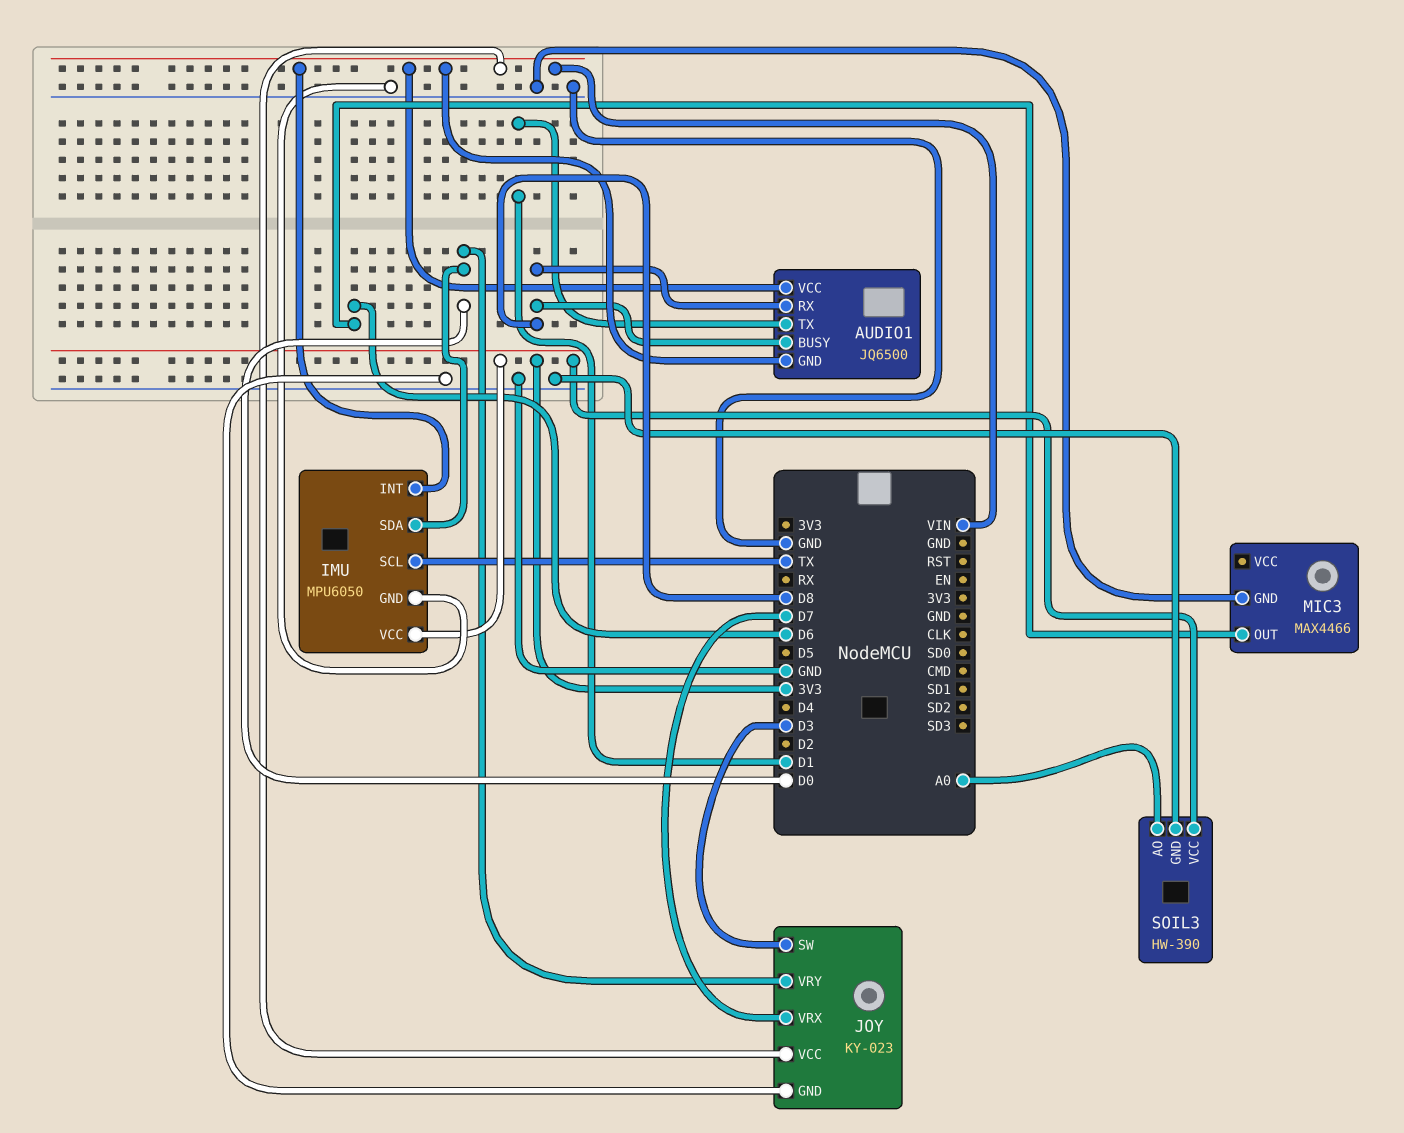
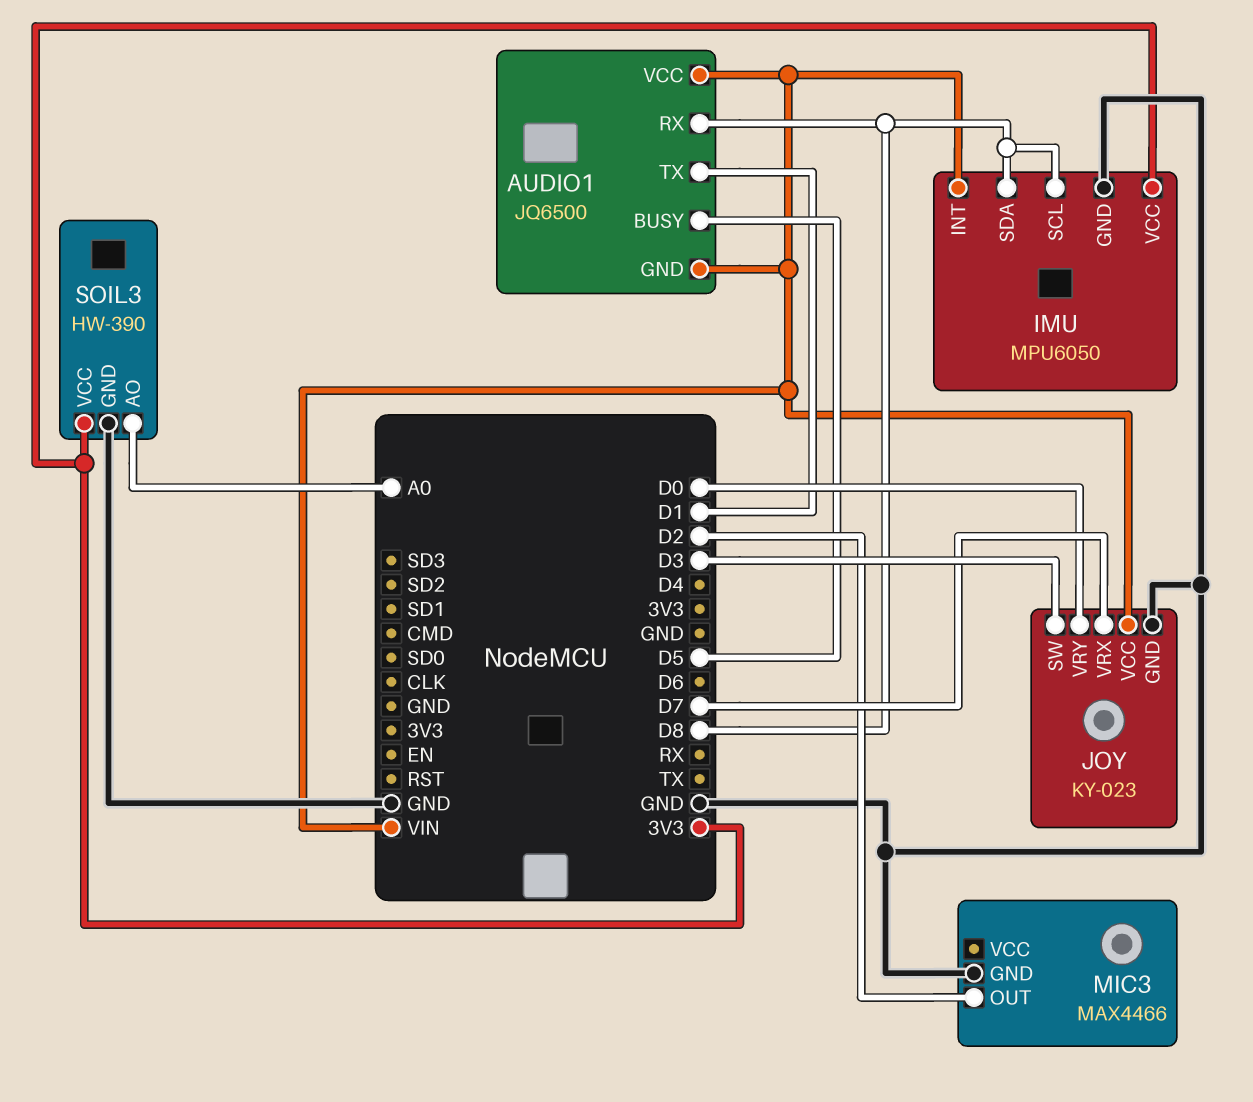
AUDIO1 pin BUSY: D8 -> D5
IMU pin SCL: TX -> D8
IMU pin SDA: D0 -> D8
MIC3 pin OUT: D6 -> D2

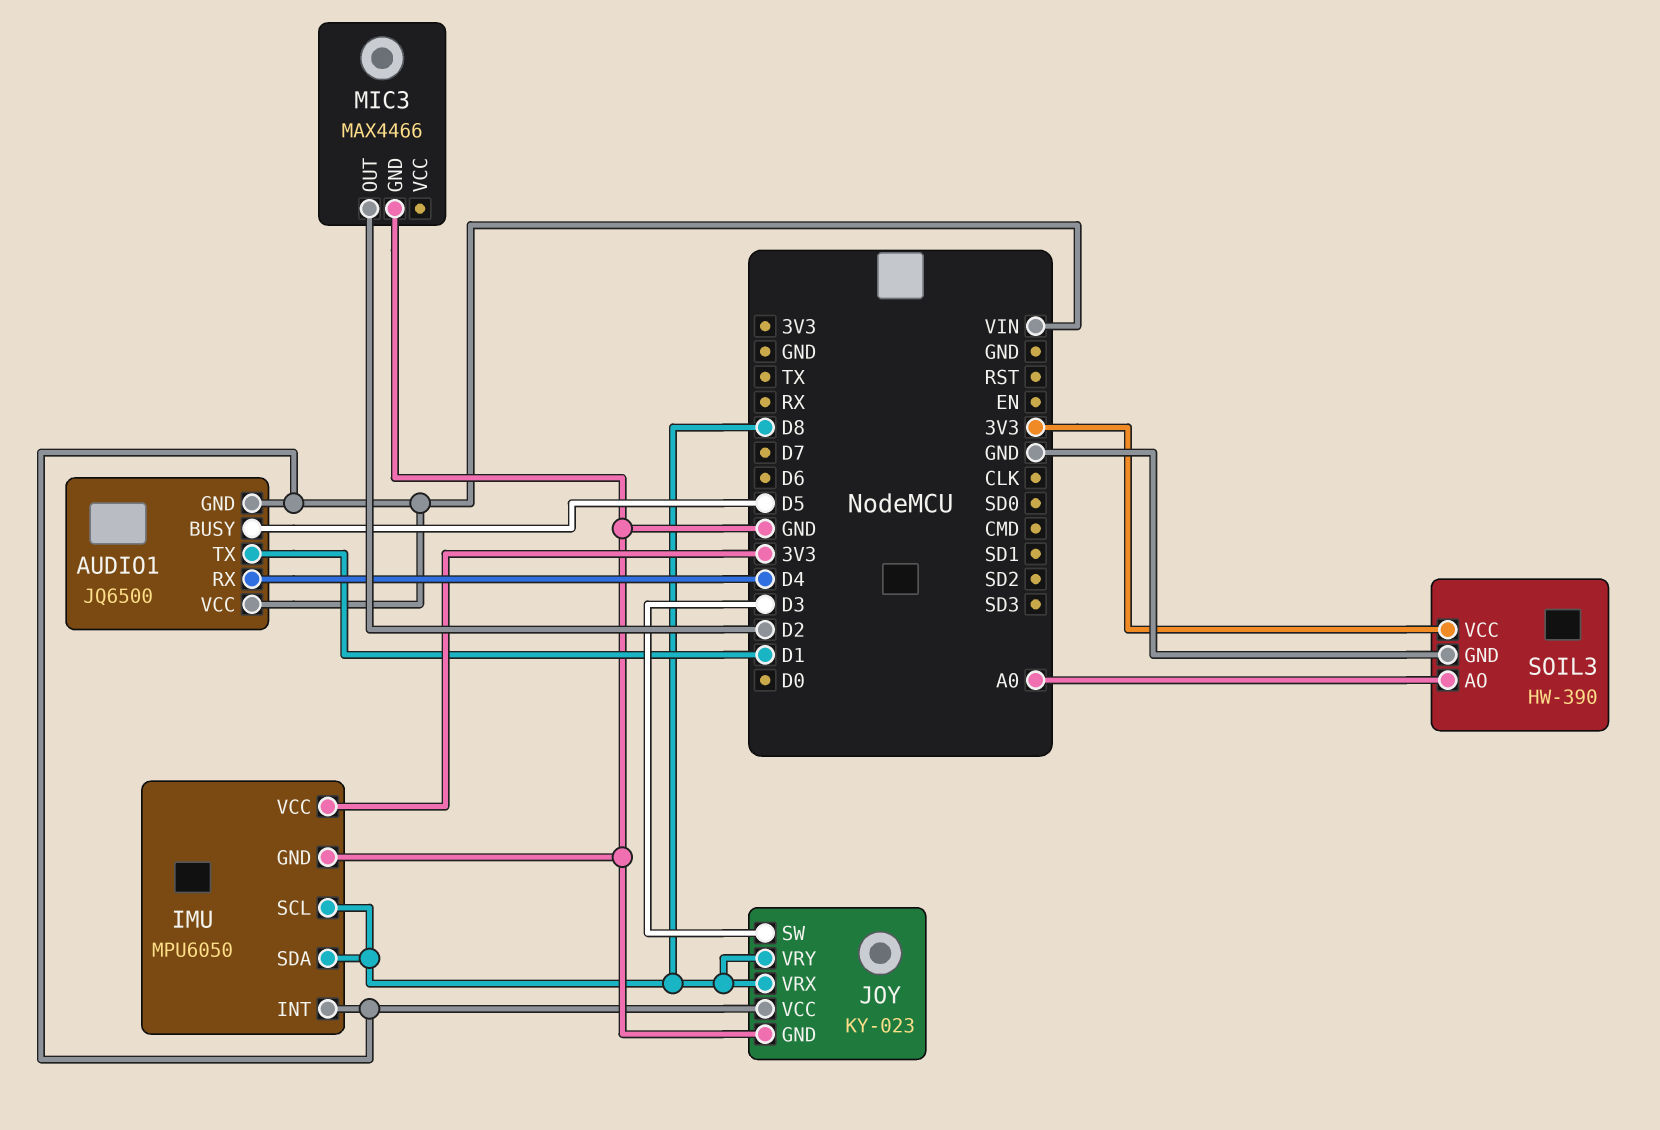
AUDIO1 pin RX: D8 -> D4
JOY pin VRX: D7 -> D8
JOY pin VRY: D0 -> D8

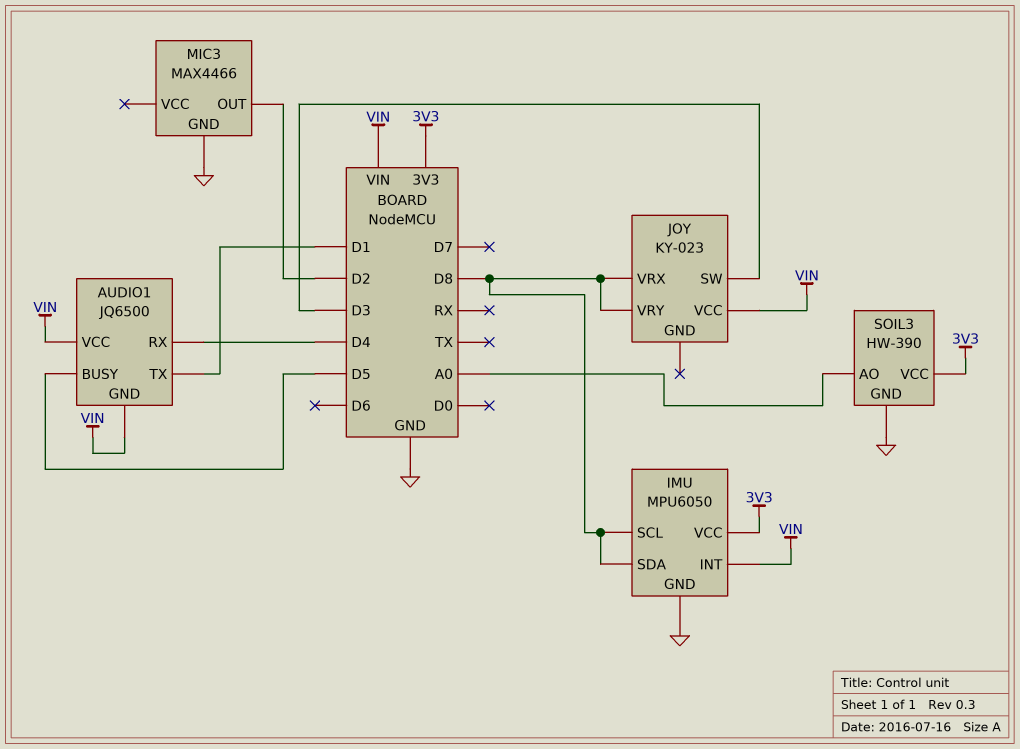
JOY pin GND: GND -> none

